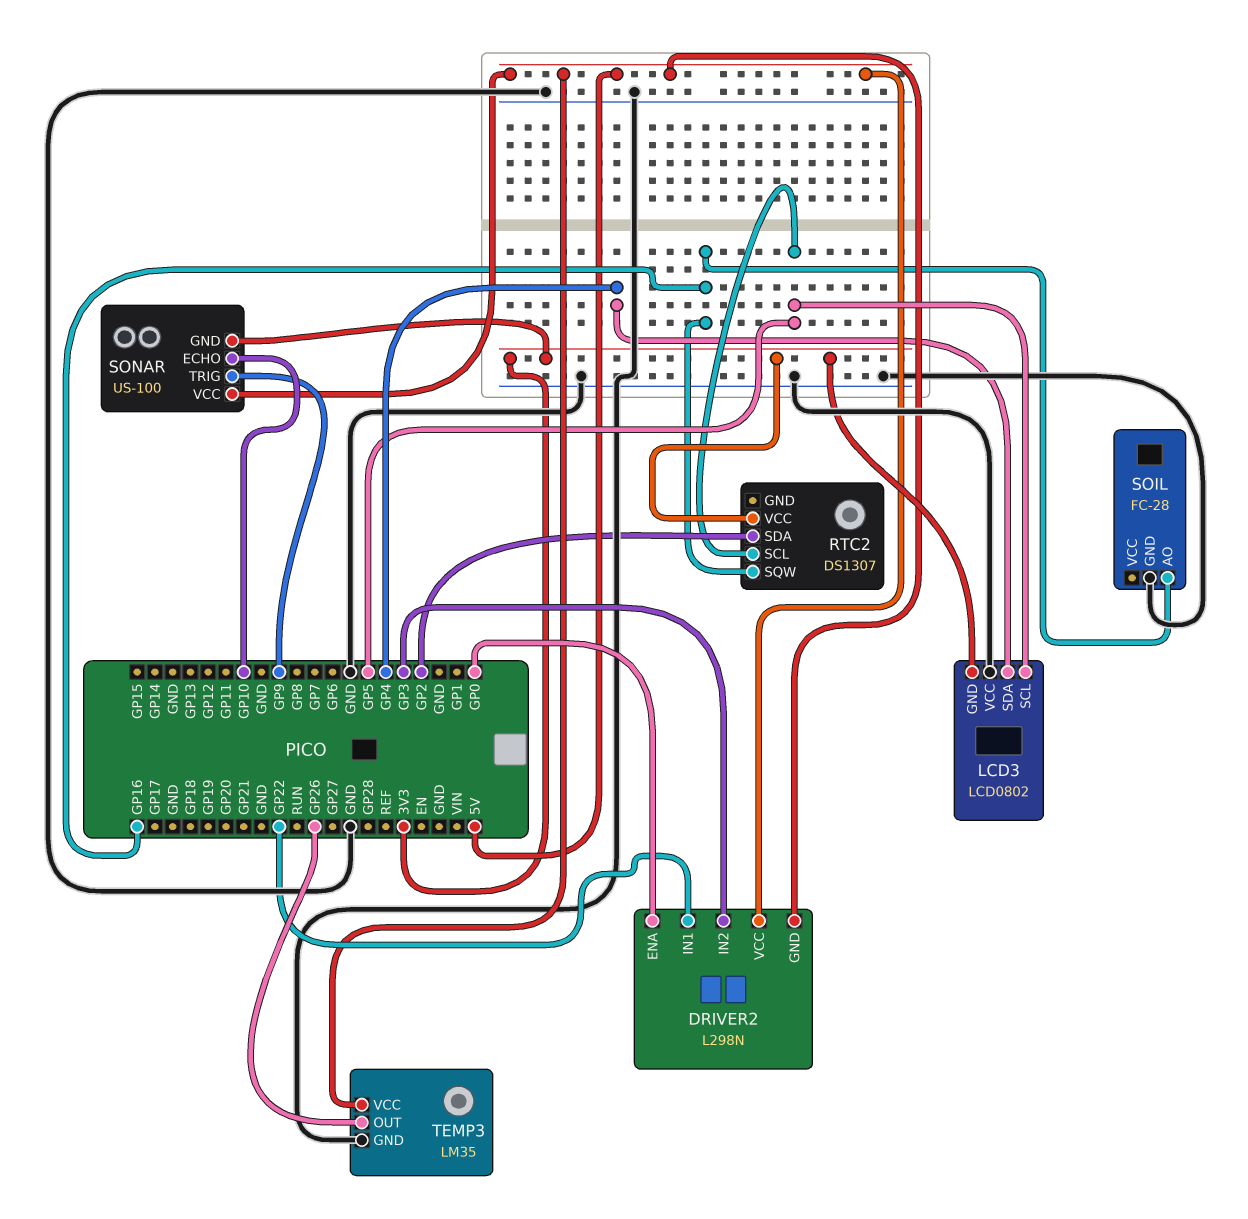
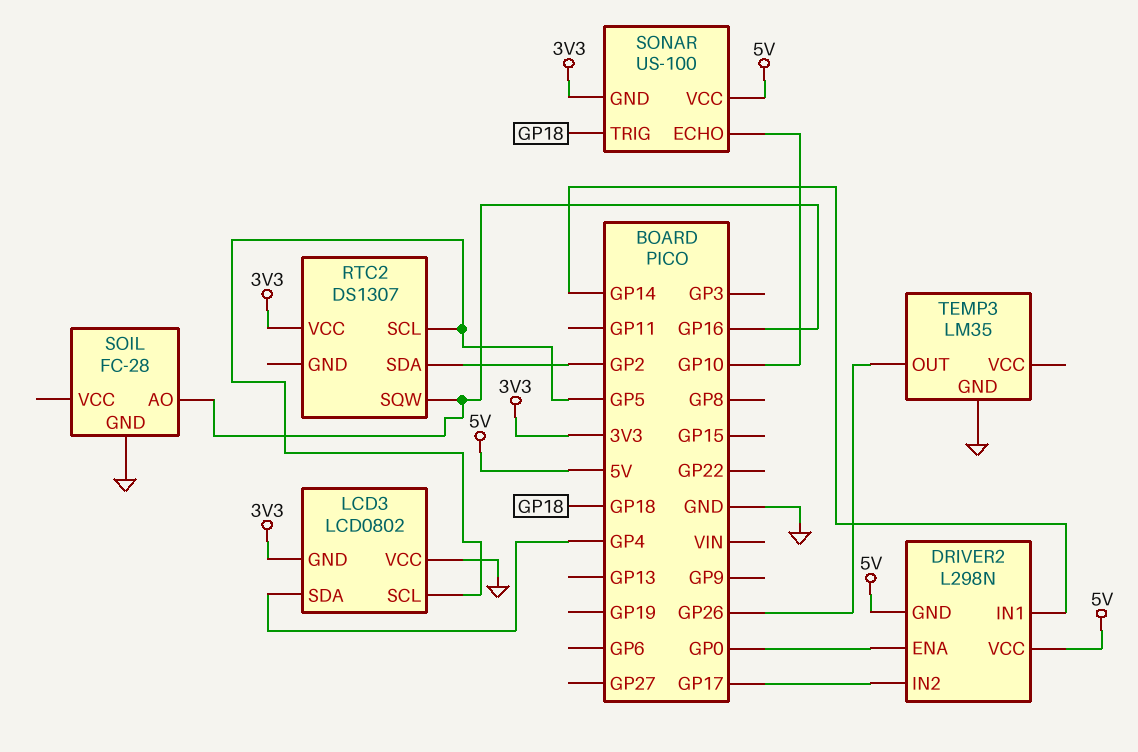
DRIVER2 pin IN1: GP22 -> GP14
DRIVER2 pin IN2: GP3 -> GP17
SONAR pin TRIG: GP9 -> GP18
TEMP3 pin VCC: 5V -> none

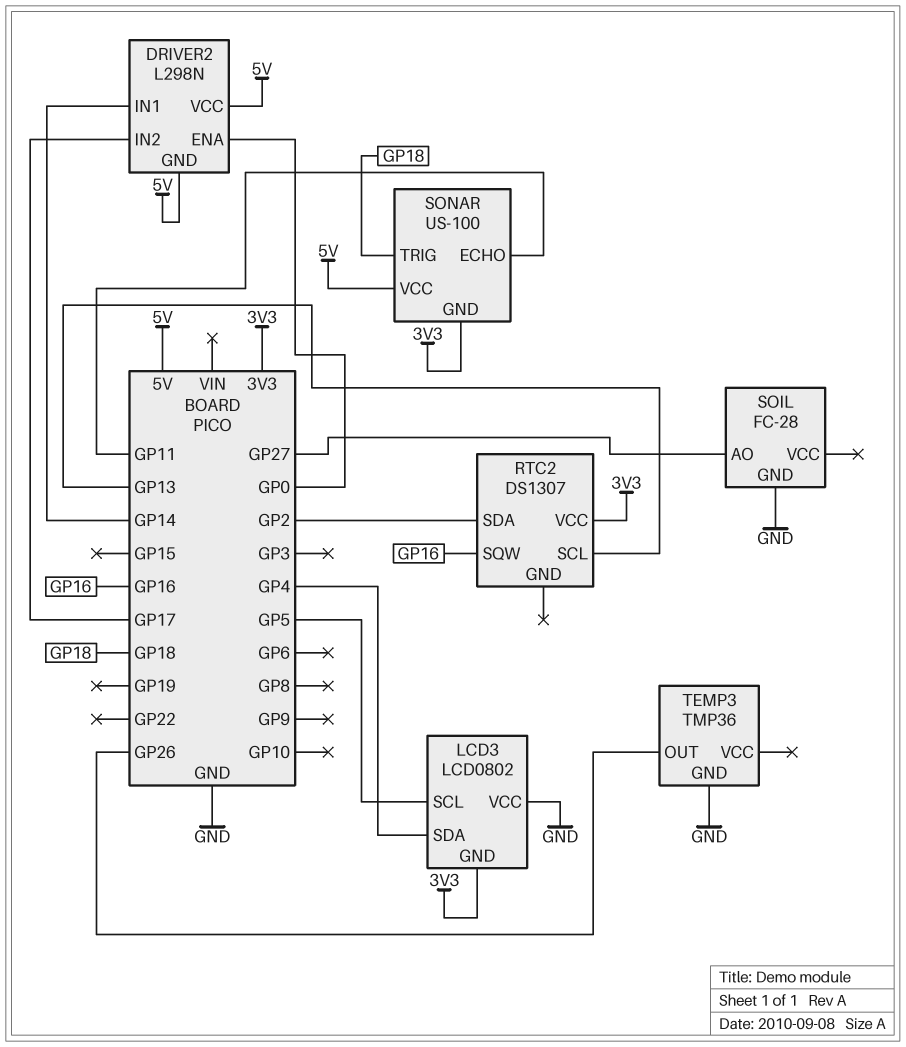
RTC2 pin SCL: GP5 -> GP13
SOIL pin AO: GP16 -> GP27
SONAR pin ECHO: GP10 -> GP11
TEMP3: LM35 -> TMP36

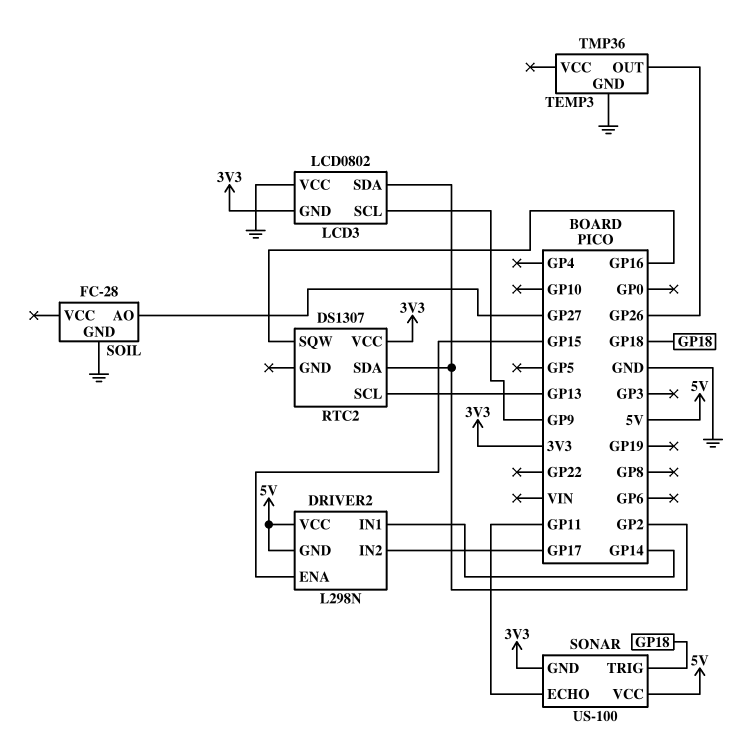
DRIVER2 pin ENA: GP0 -> GP15
LCD3 pin SCL: GP5 -> GP9
LCD3 pin SDA: GP4 -> GP2

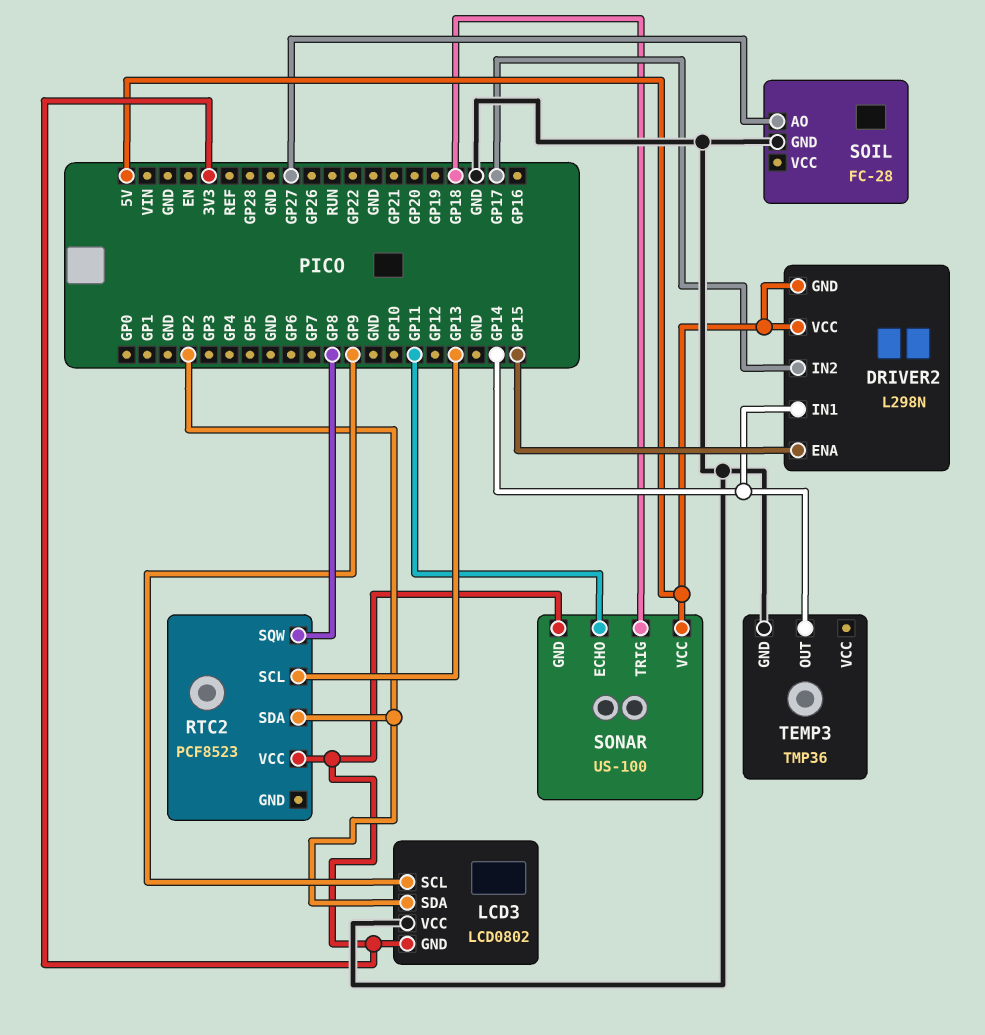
RTC2: DS1307 -> PCF8523
RTC2 pin SQW: GP16 -> GP8
TEMP3 pin OUT: GP26 -> GP14

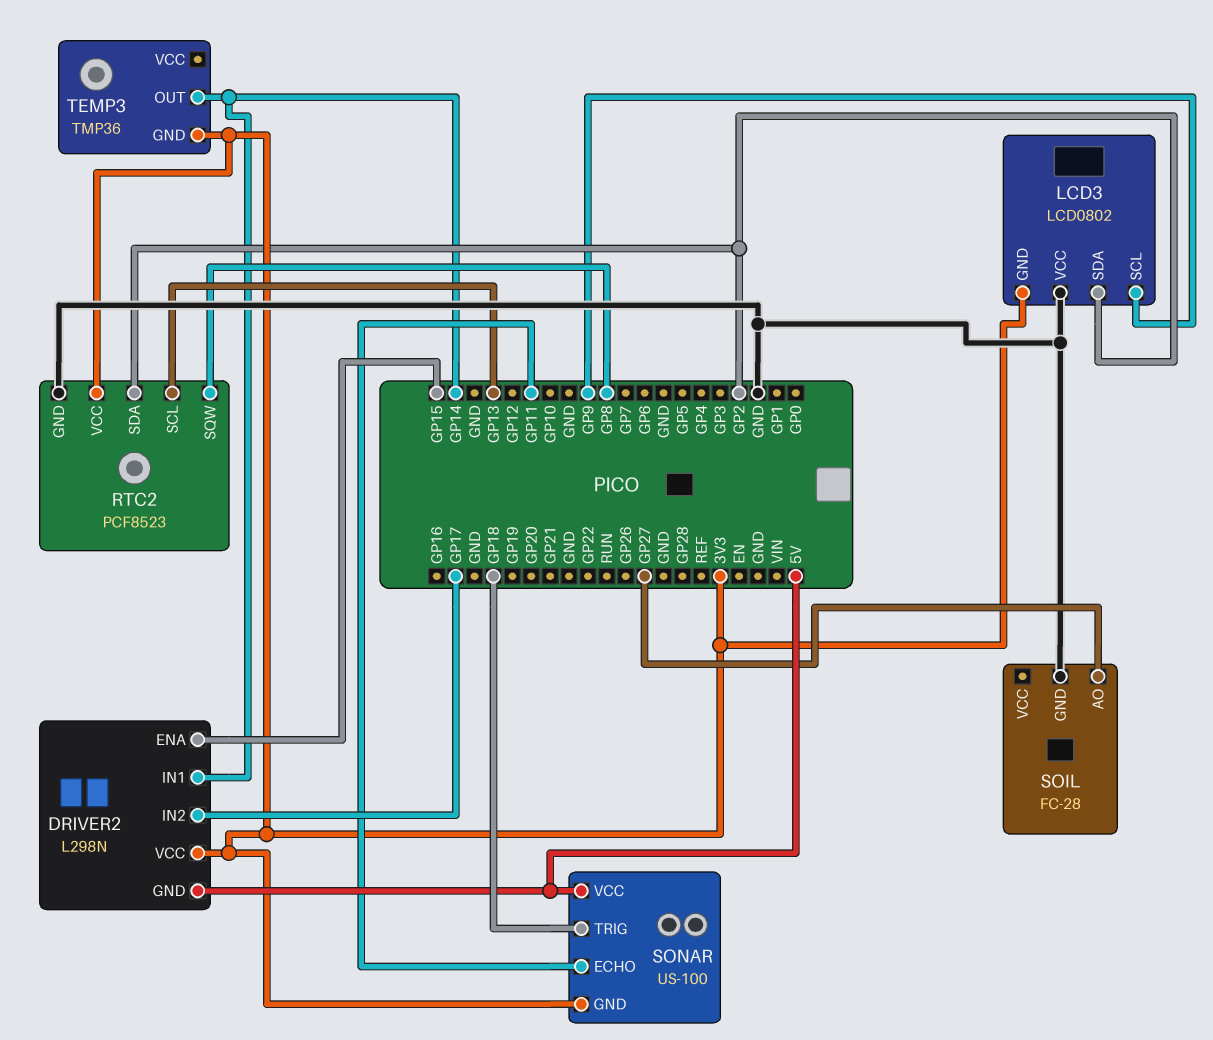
DRIVER2 pin VCC: 5V -> 3V3
RTC2 pin GND: none -> GND
TEMP3 pin GND: GND -> 3V3

